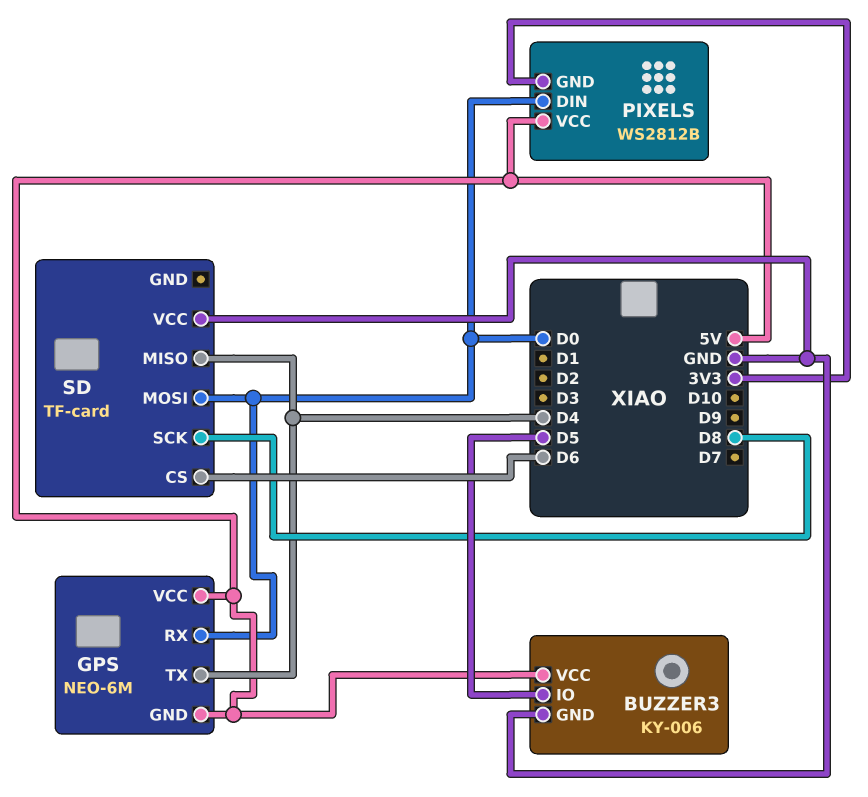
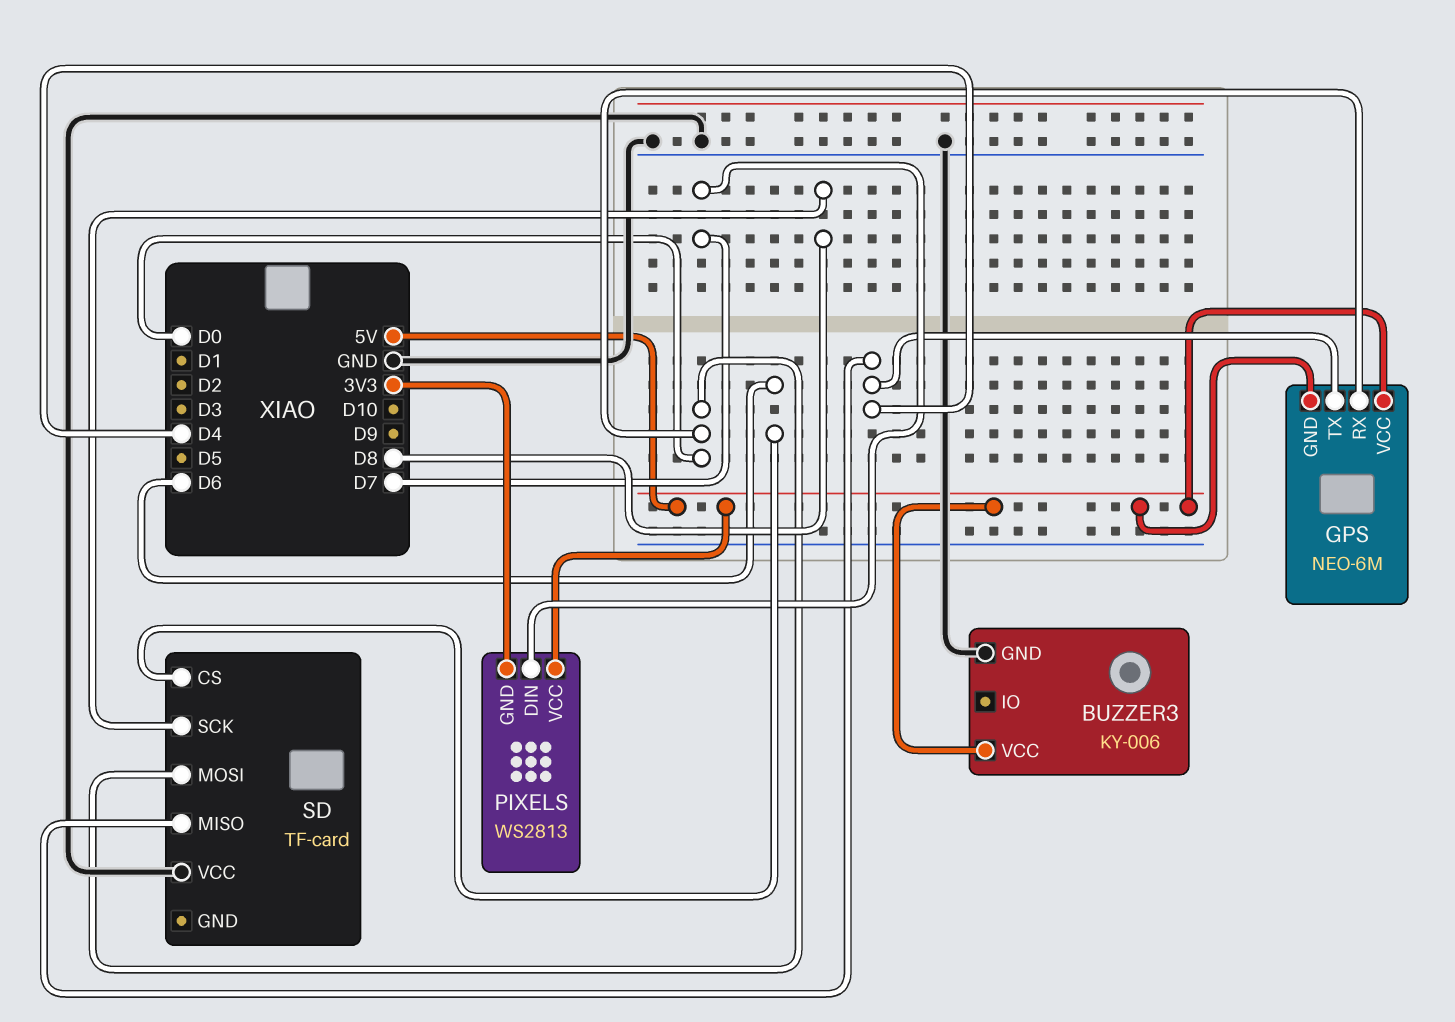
BUZZER3 pin IO: D5 -> none
PIXELS: WS2812B -> WS2813
PIXELS pin DIN: D0 -> D7

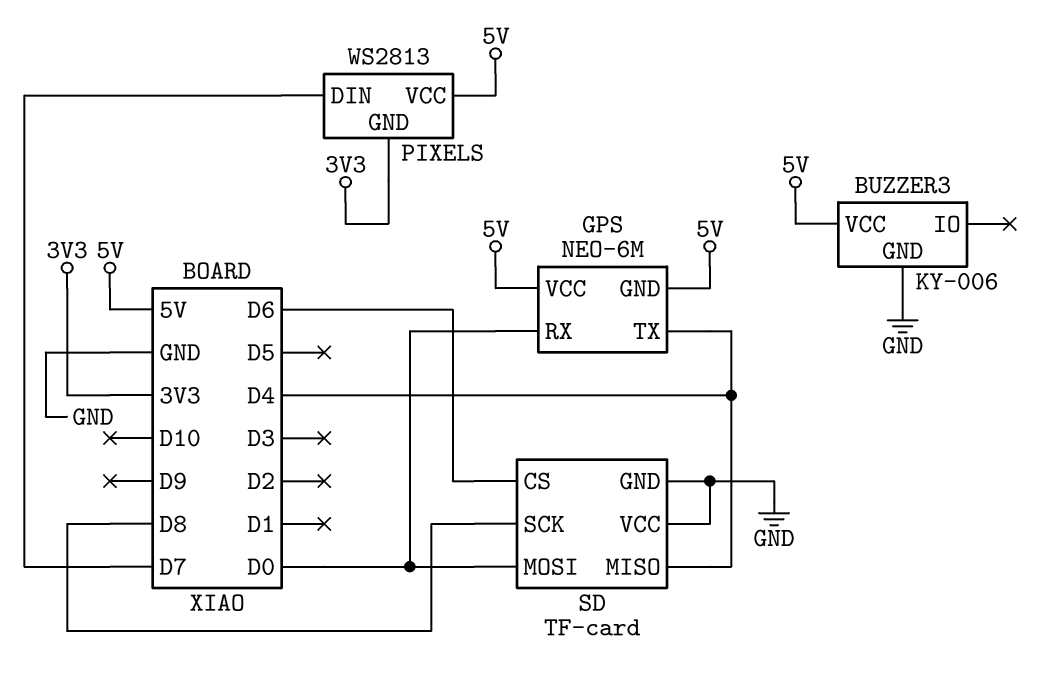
SD pin GND: none -> GND

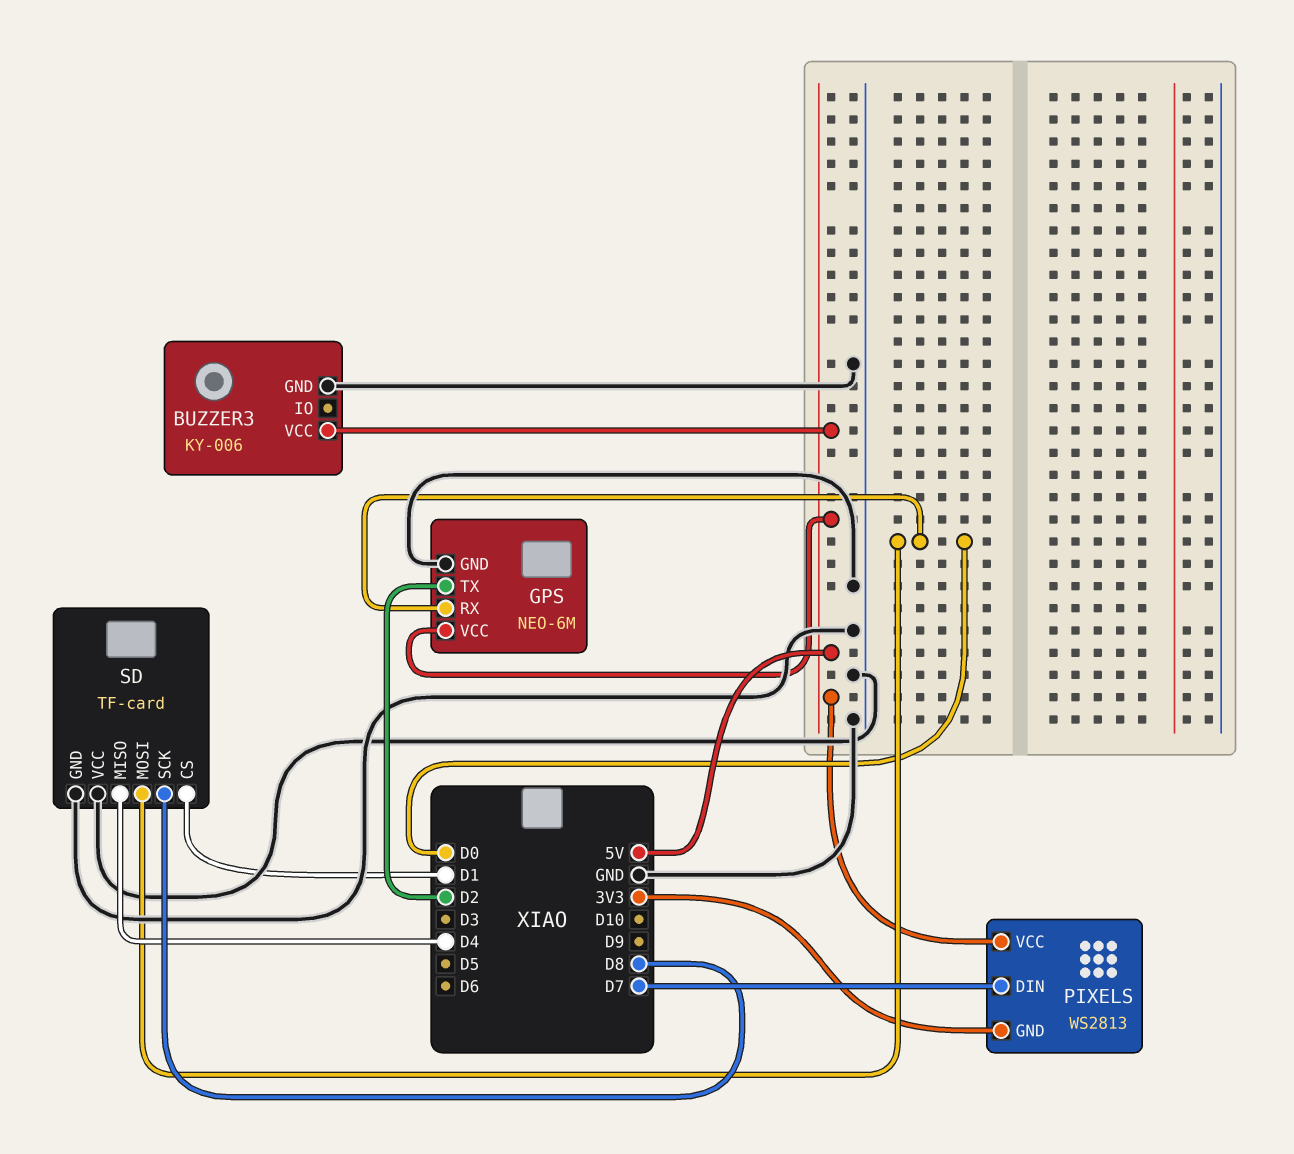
GPS pin GND: 5V -> GND
GPS pin TX: D4 -> D2
SD pin CS: D6 -> D1

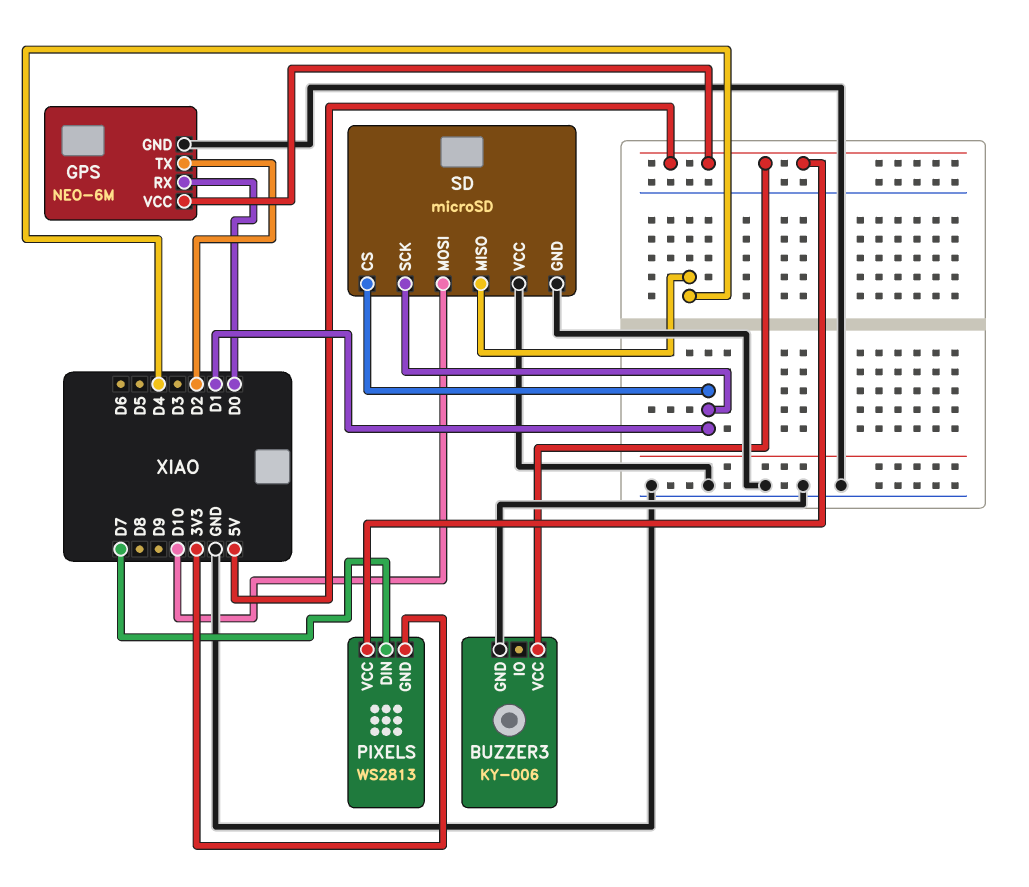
SD: TF-card -> microSD
SD pin MOSI: D0 -> D10
SD pin SCK: D8 -> D1

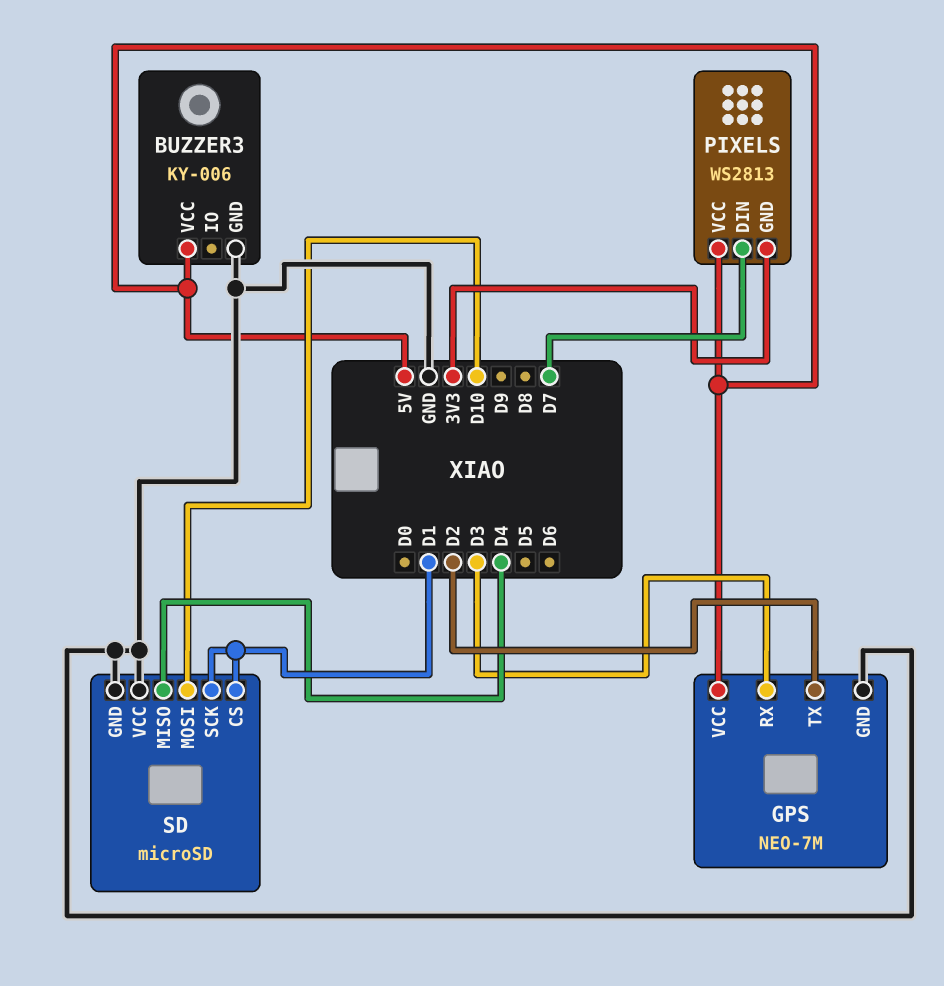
GPS: NEO-6M -> NEO-7M
GPS pin RX: D0 -> D3

